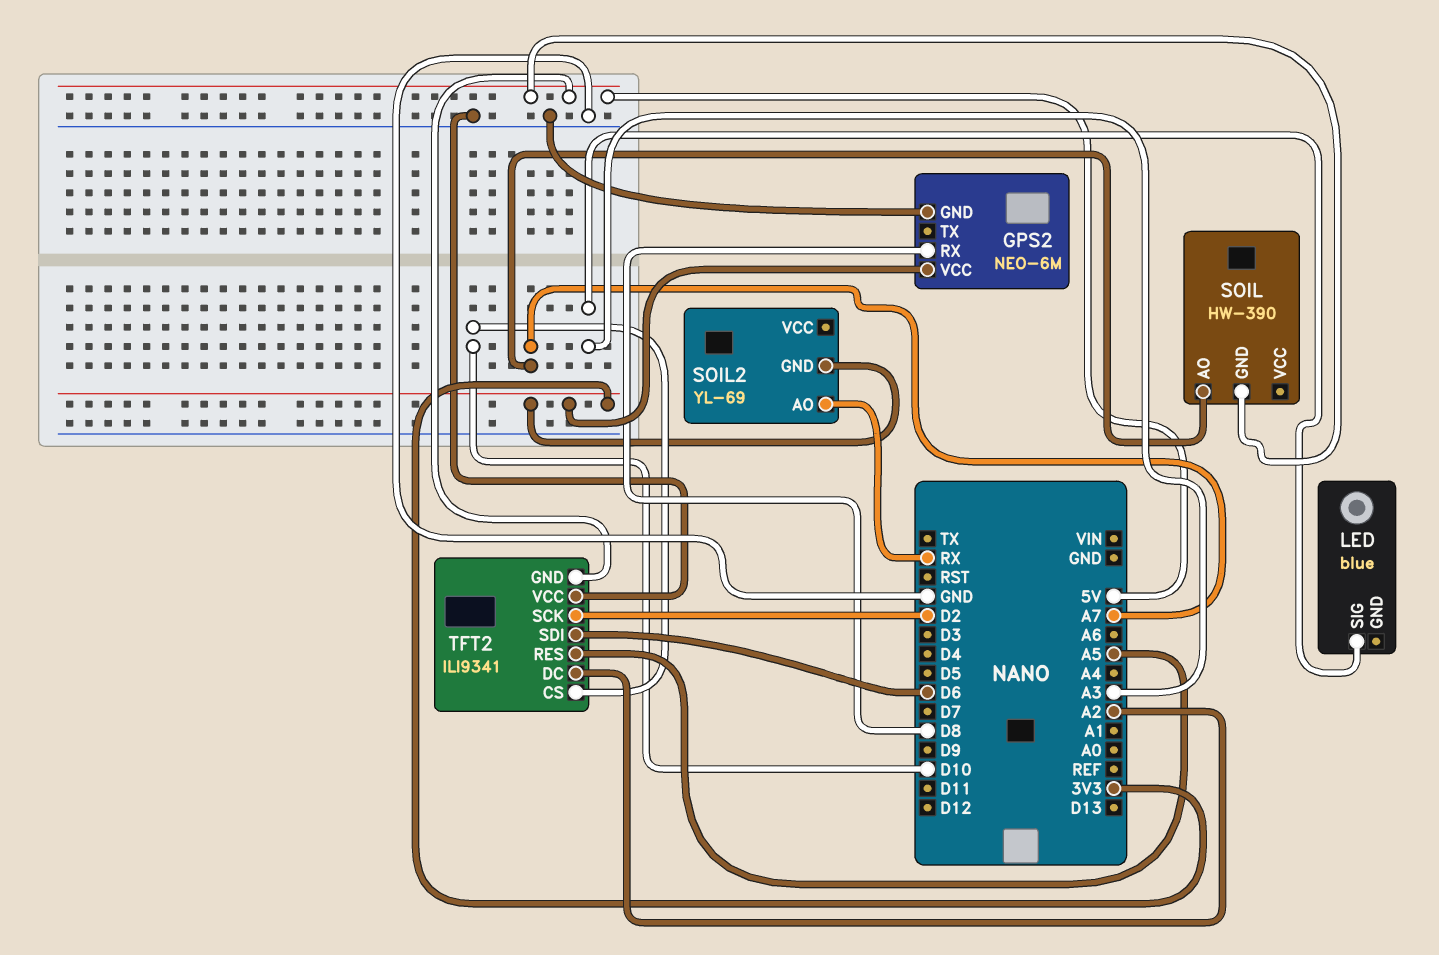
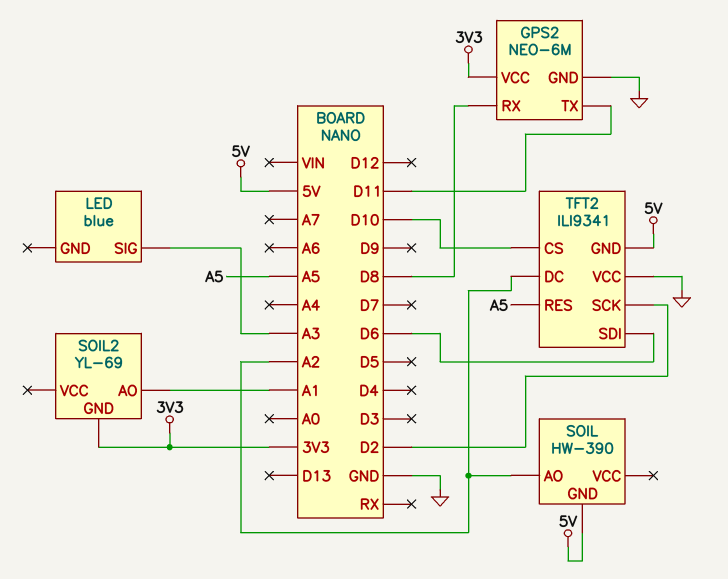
GPS2 pin TX: none -> D11
SOIL pin AO: A7 -> A2
SOIL2 pin AO: RX -> A1

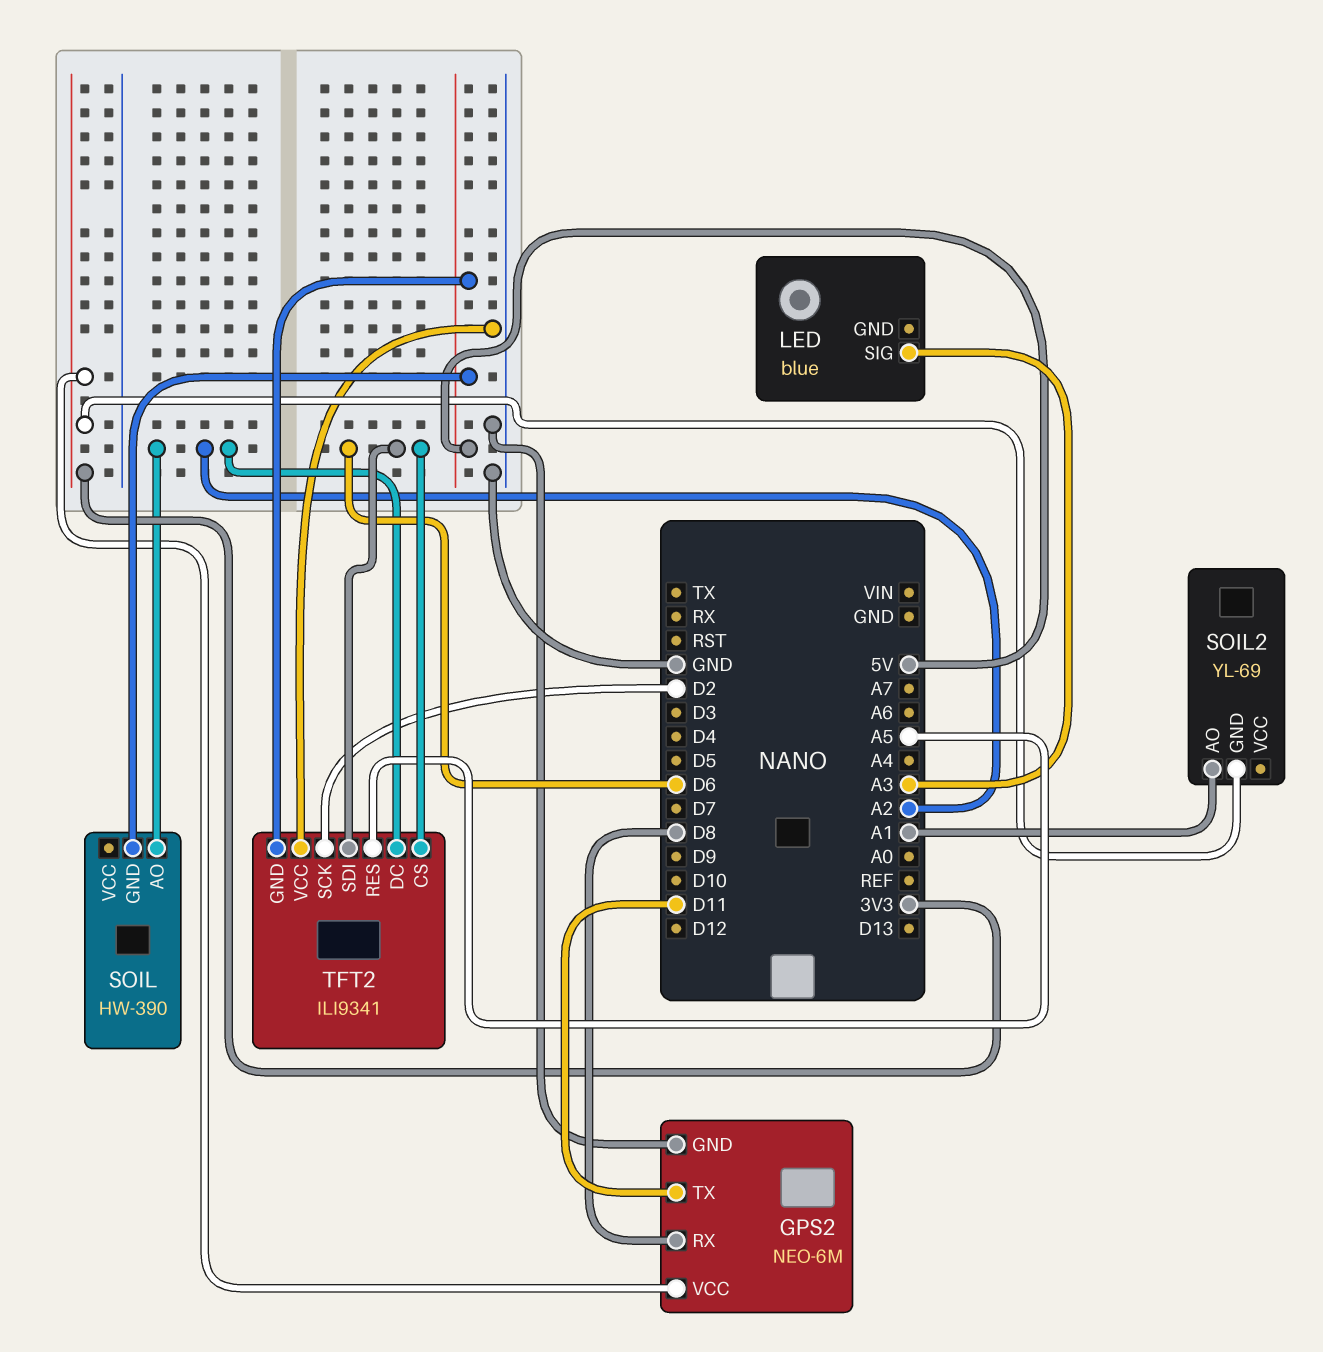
TFT2 pin CS: D10 -> D6

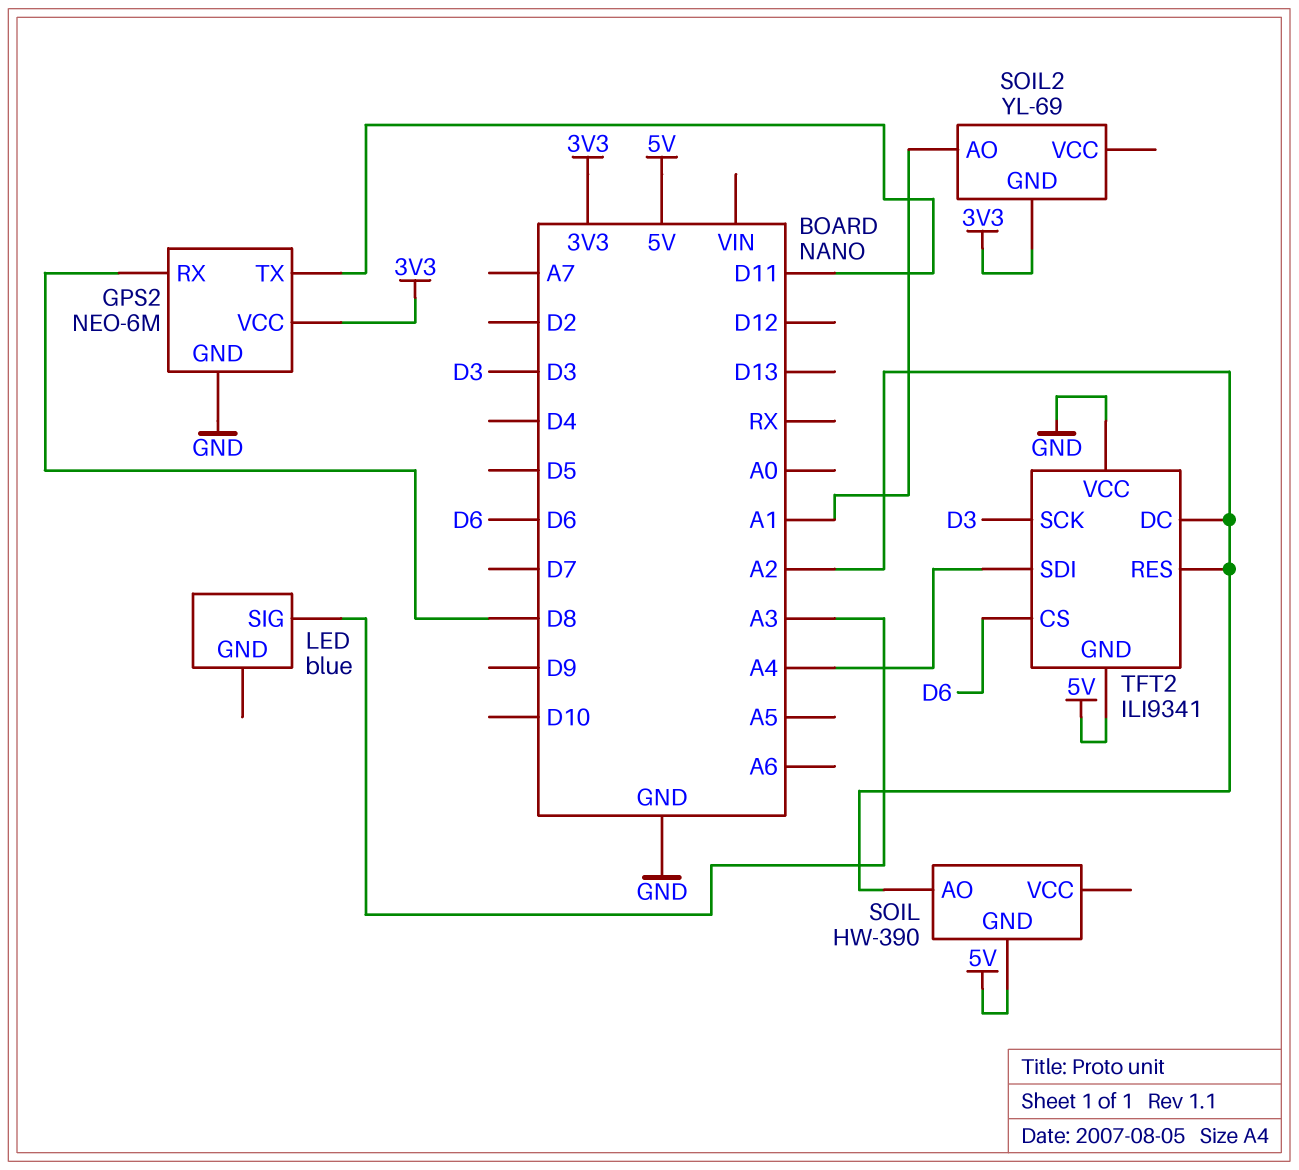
TFT2 pin RES: A5 -> A2
TFT2 pin SCK: D2 -> D3
TFT2 pin SDI: D6 -> A4

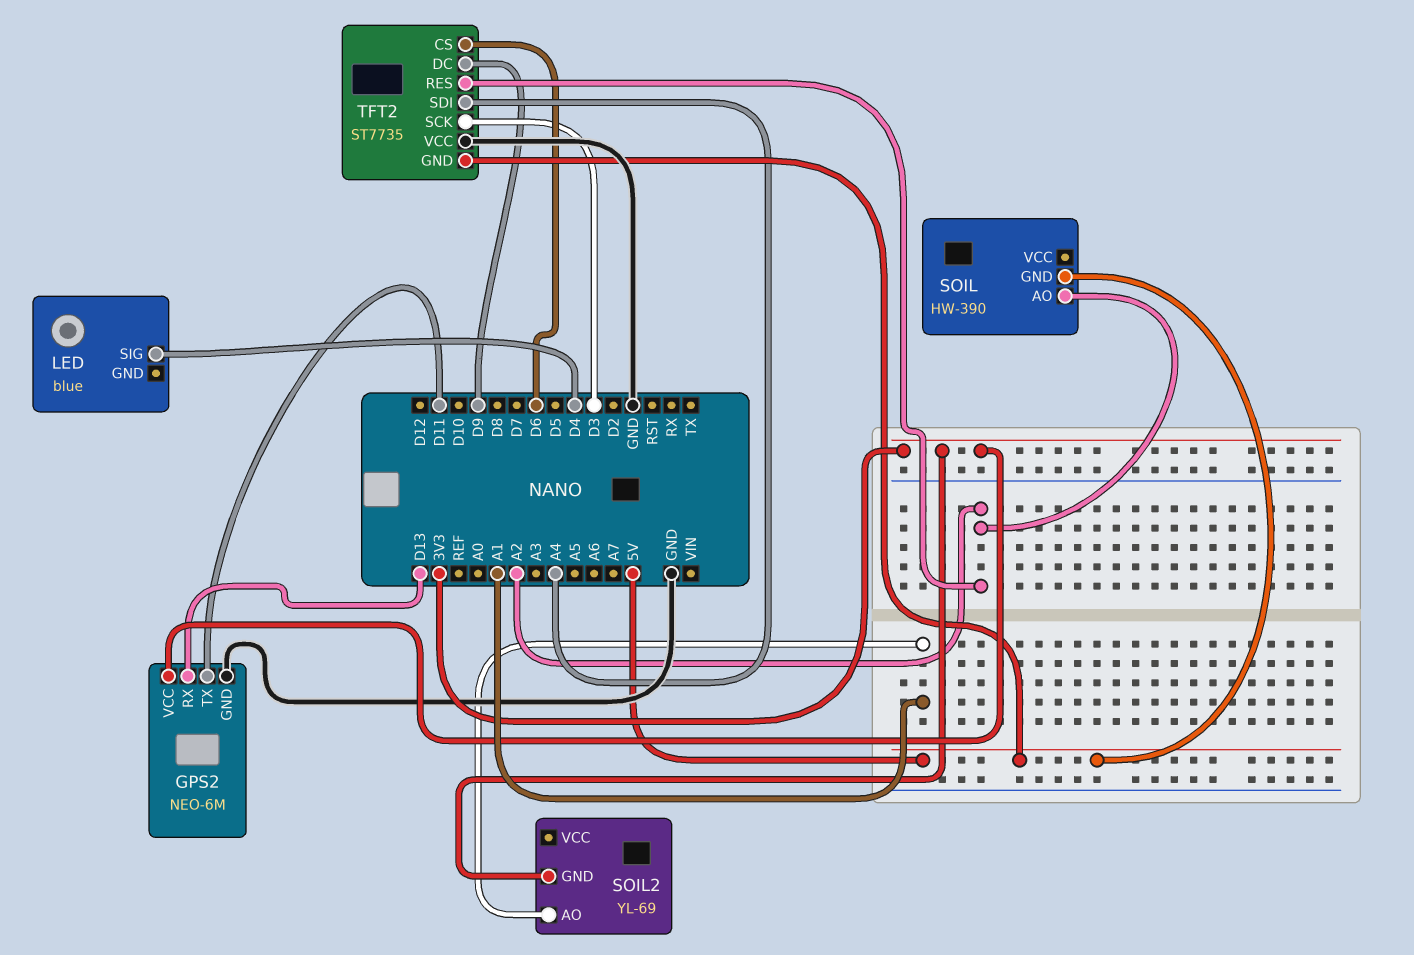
GPS2 pin RX: D8 -> D13
LED pin SIG: A3 -> D4
TFT2: ILI9341 -> ST7735
TFT2 pin DC: A2 -> D9

